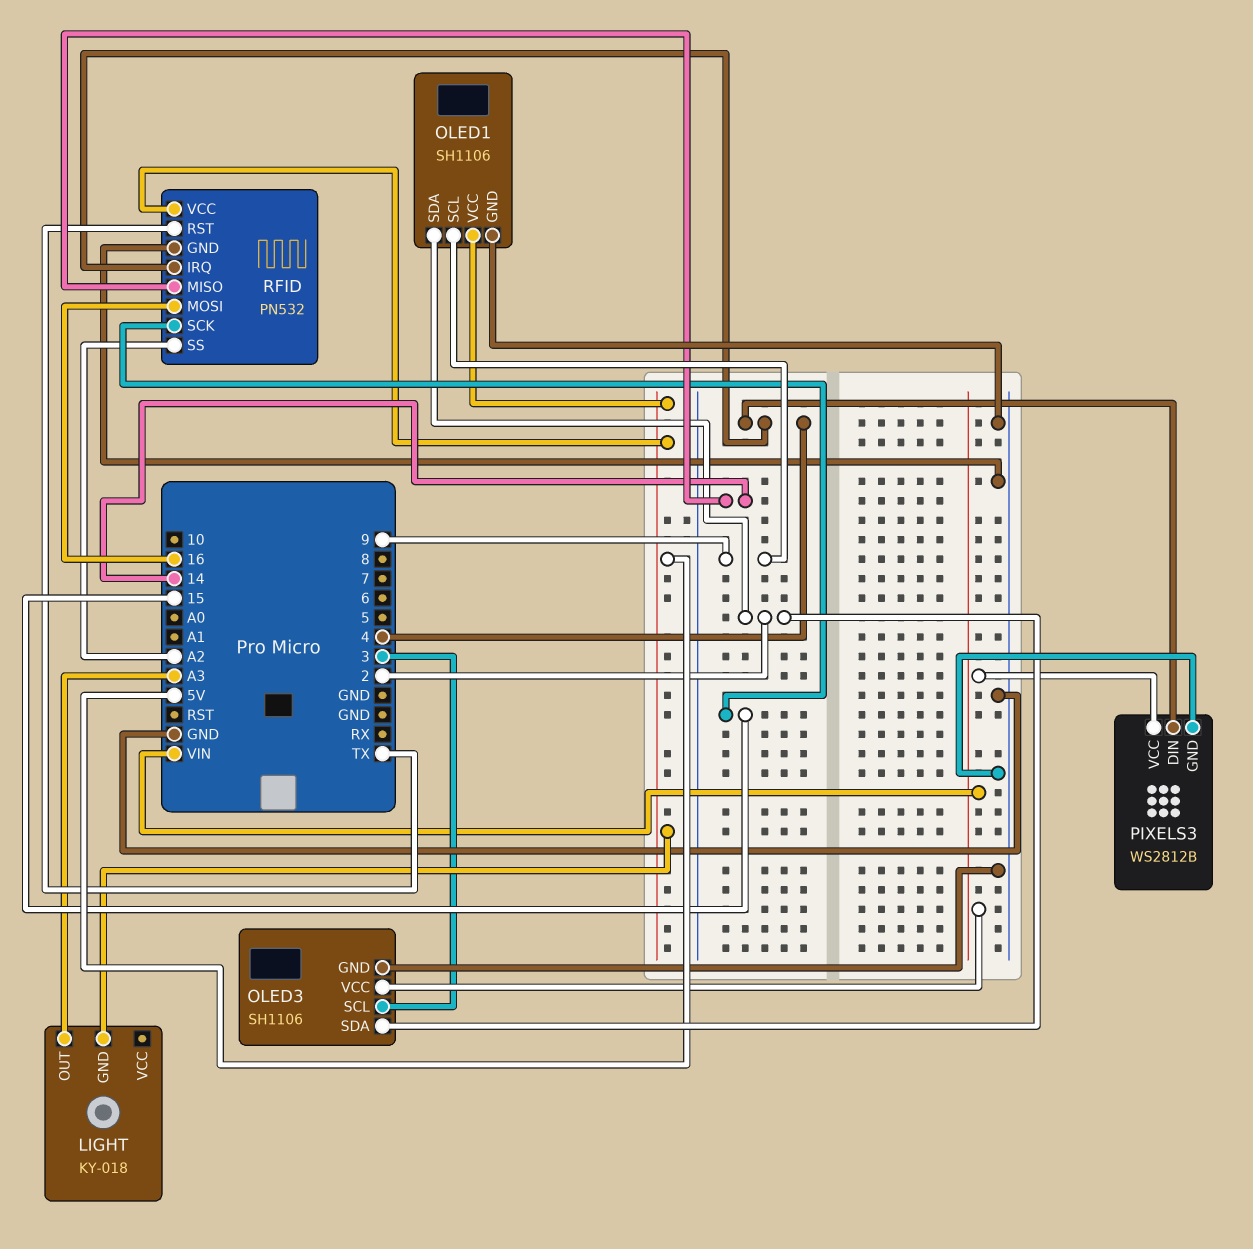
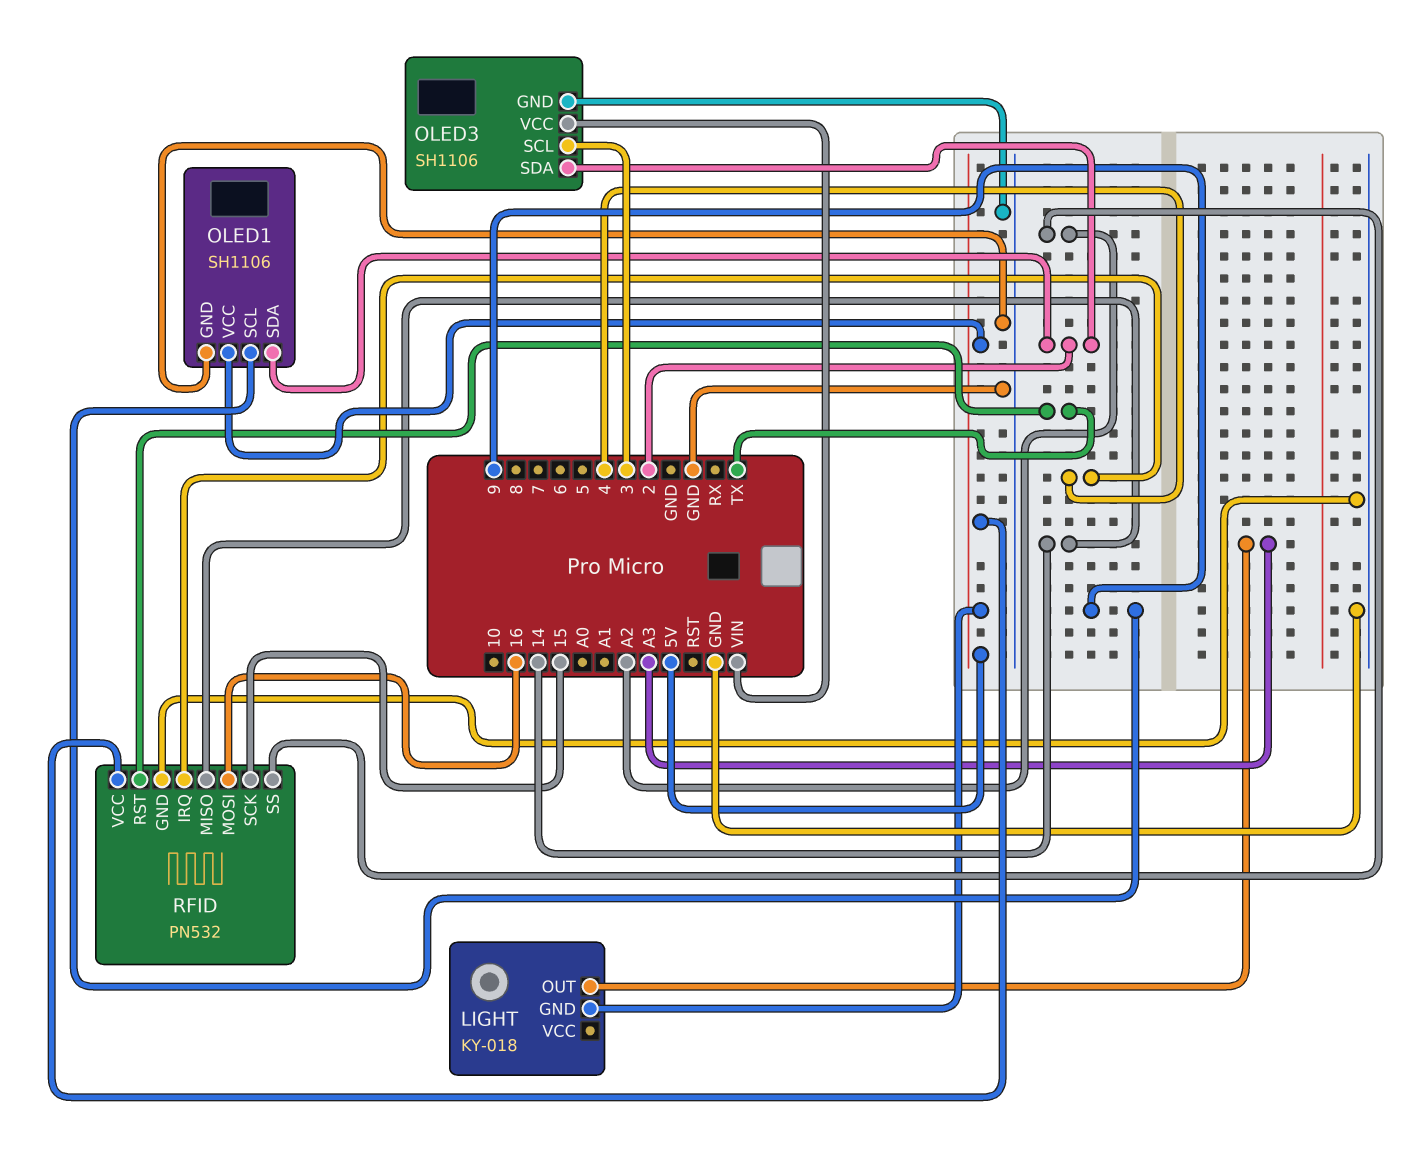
PIXELS3: WS2812B -> none
PIXELS3 pin DIN: 4 -> none
PIXELS3 pin GND: GND -> none
PIXELS3 pin VCC: VIN -> none

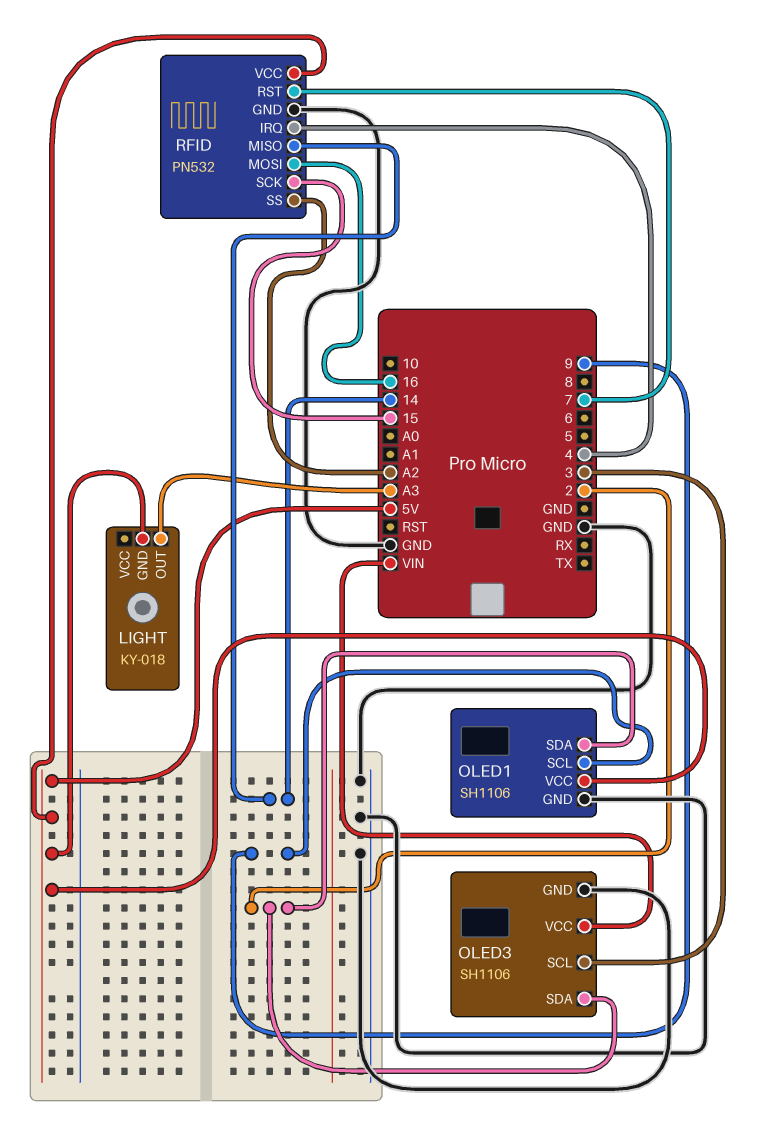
RFID pin RST: TX -> 7

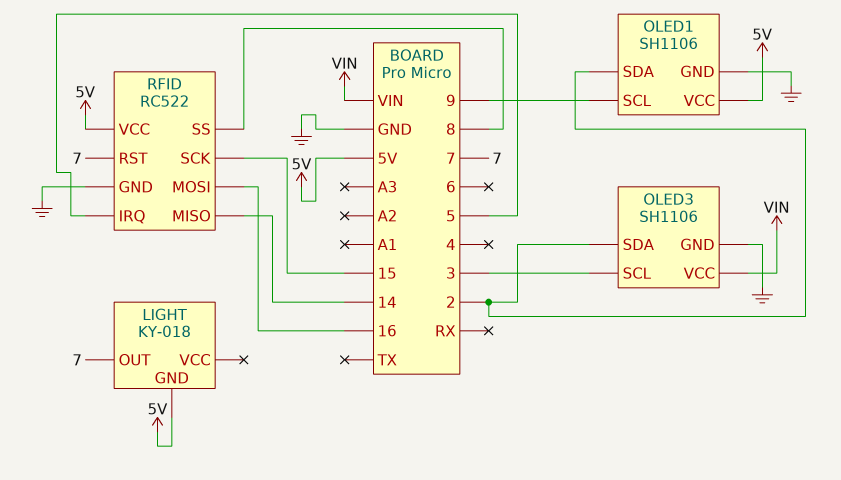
LIGHT pin OUT: A3 -> 7
RFID: PN532 -> RC522
RFID pin IRQ: 4 -> 5
RFID pin SS: A2 -> 8

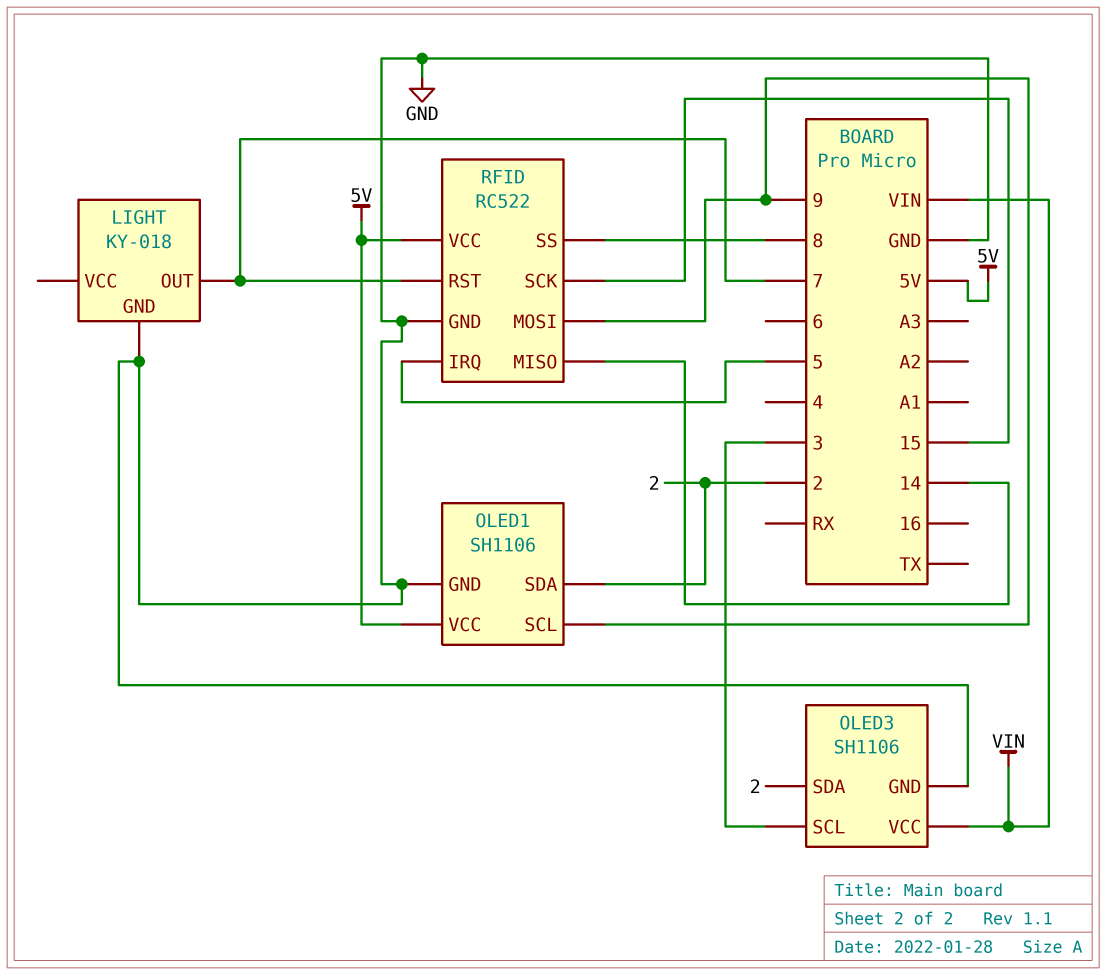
LIGHT pin GND: 5V -> GND
RFID pin MOSI: 16 -> 9

